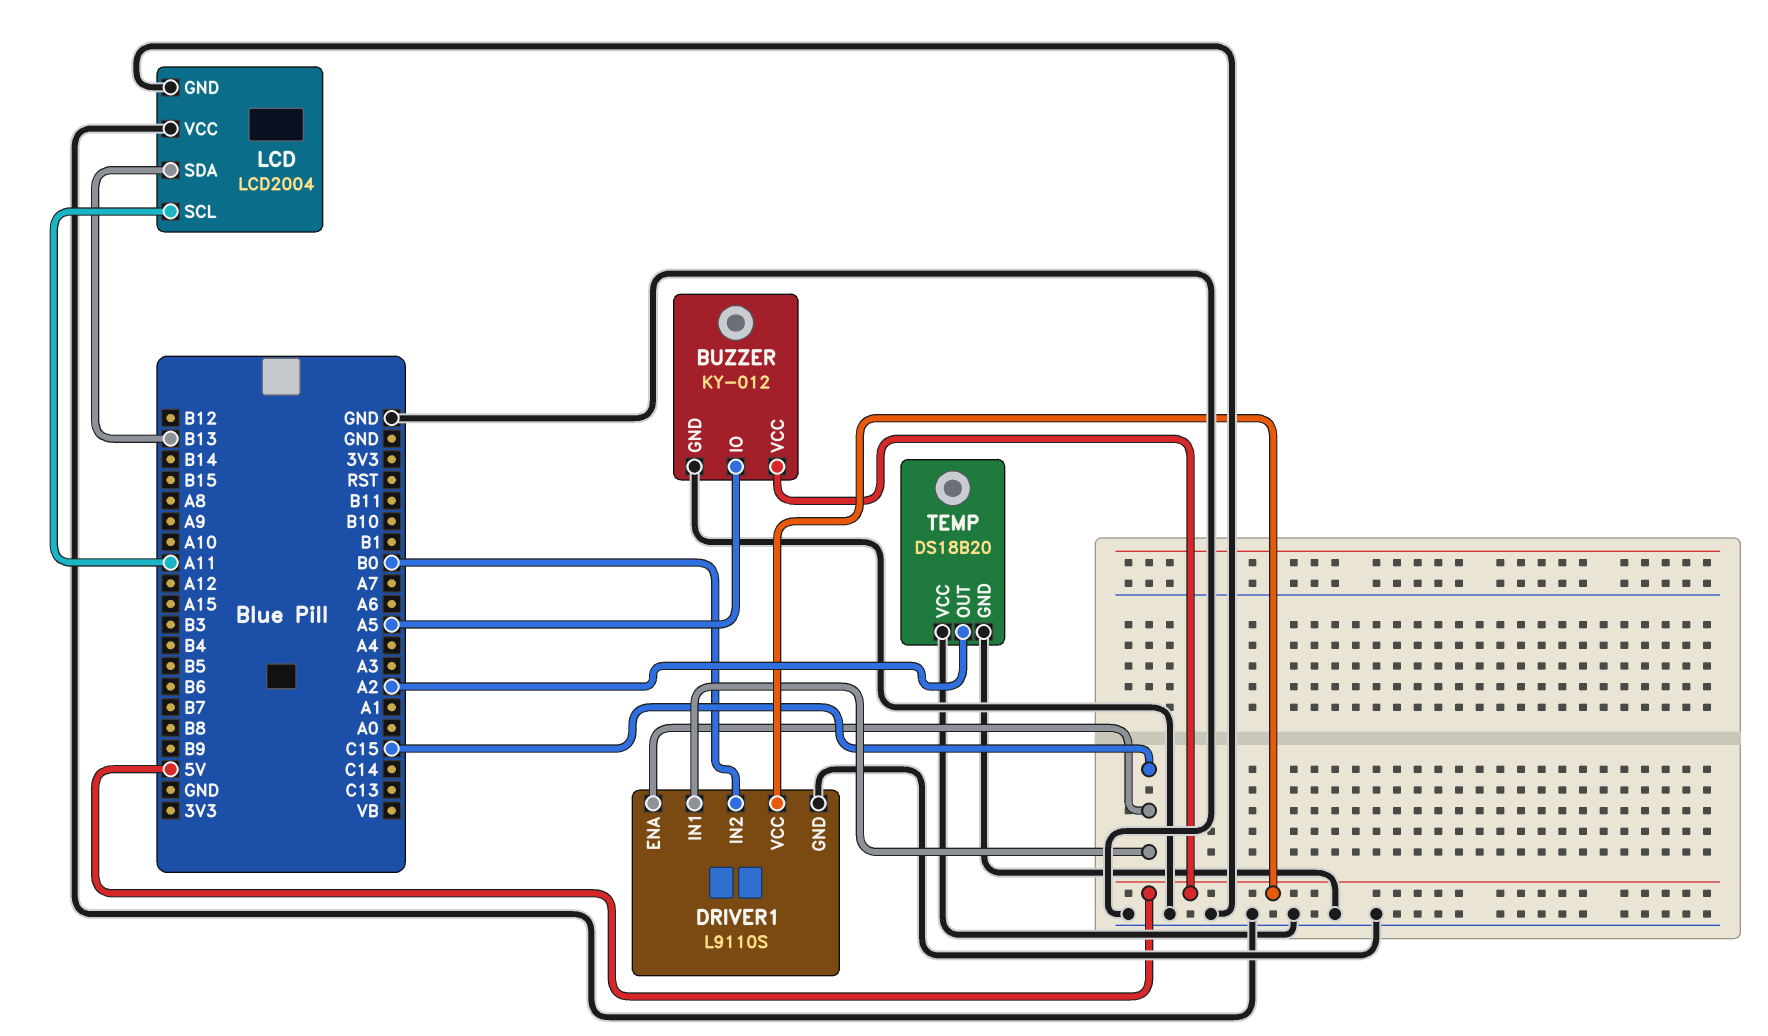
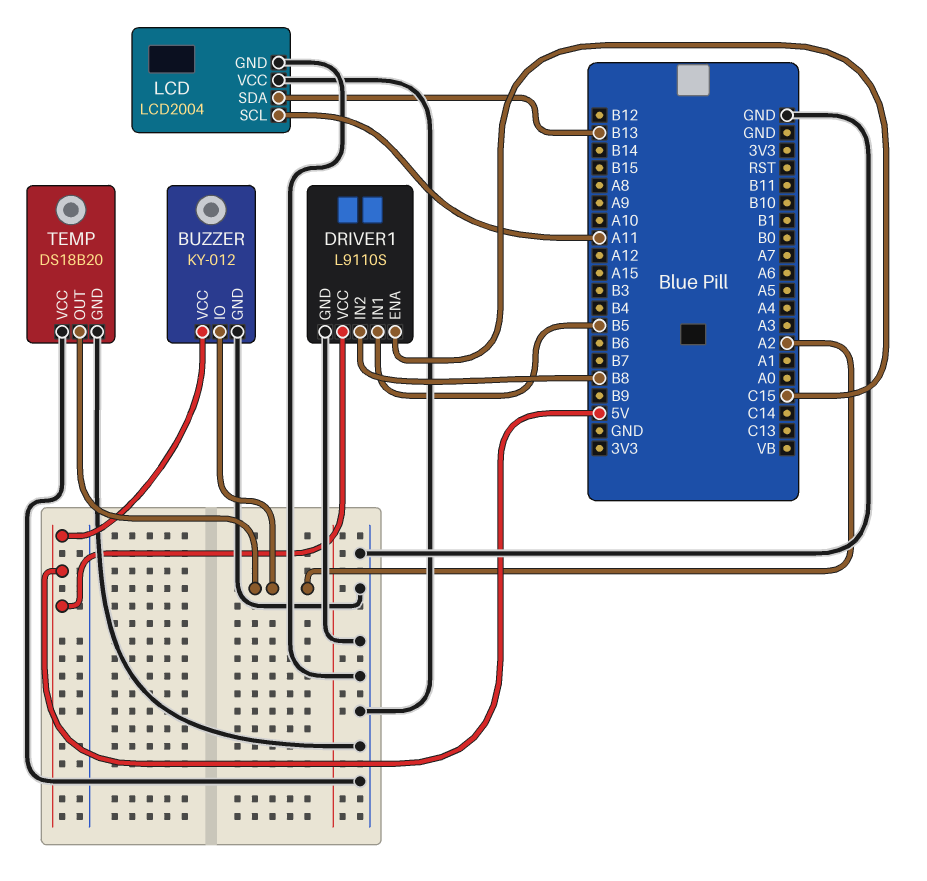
BUZZER pin IO: A5 -> A2
DRIVER1 pin IN1: C15 -> B5
DRIVER1 pin IN2: B0 -> B8

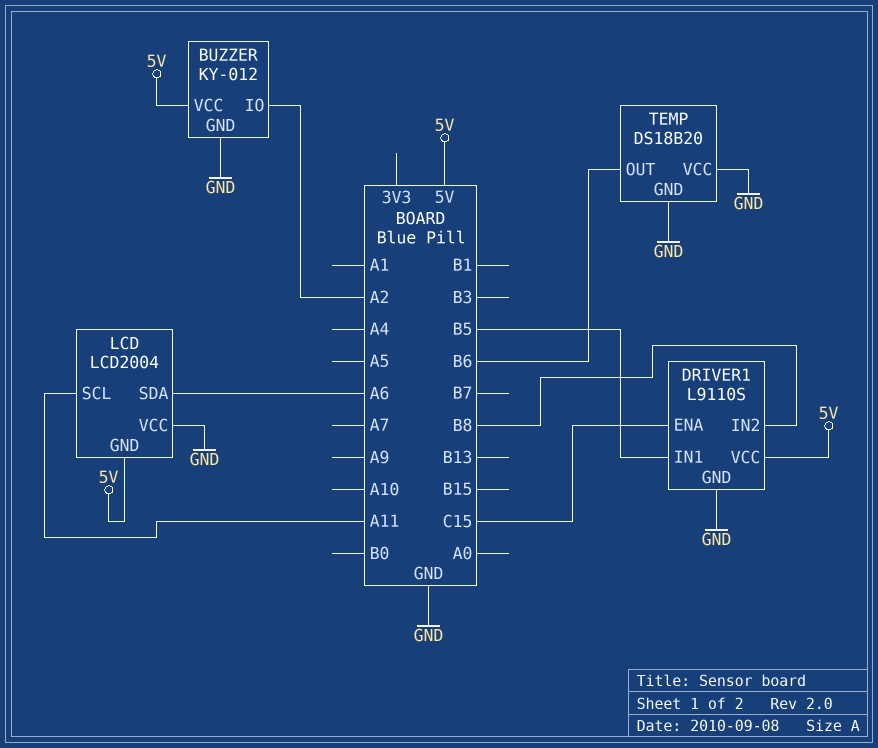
LCD pin GND: GND -> 5V
LCD pin SDA: B13 -> A6
TEMP pin OUT: A2 -> B6

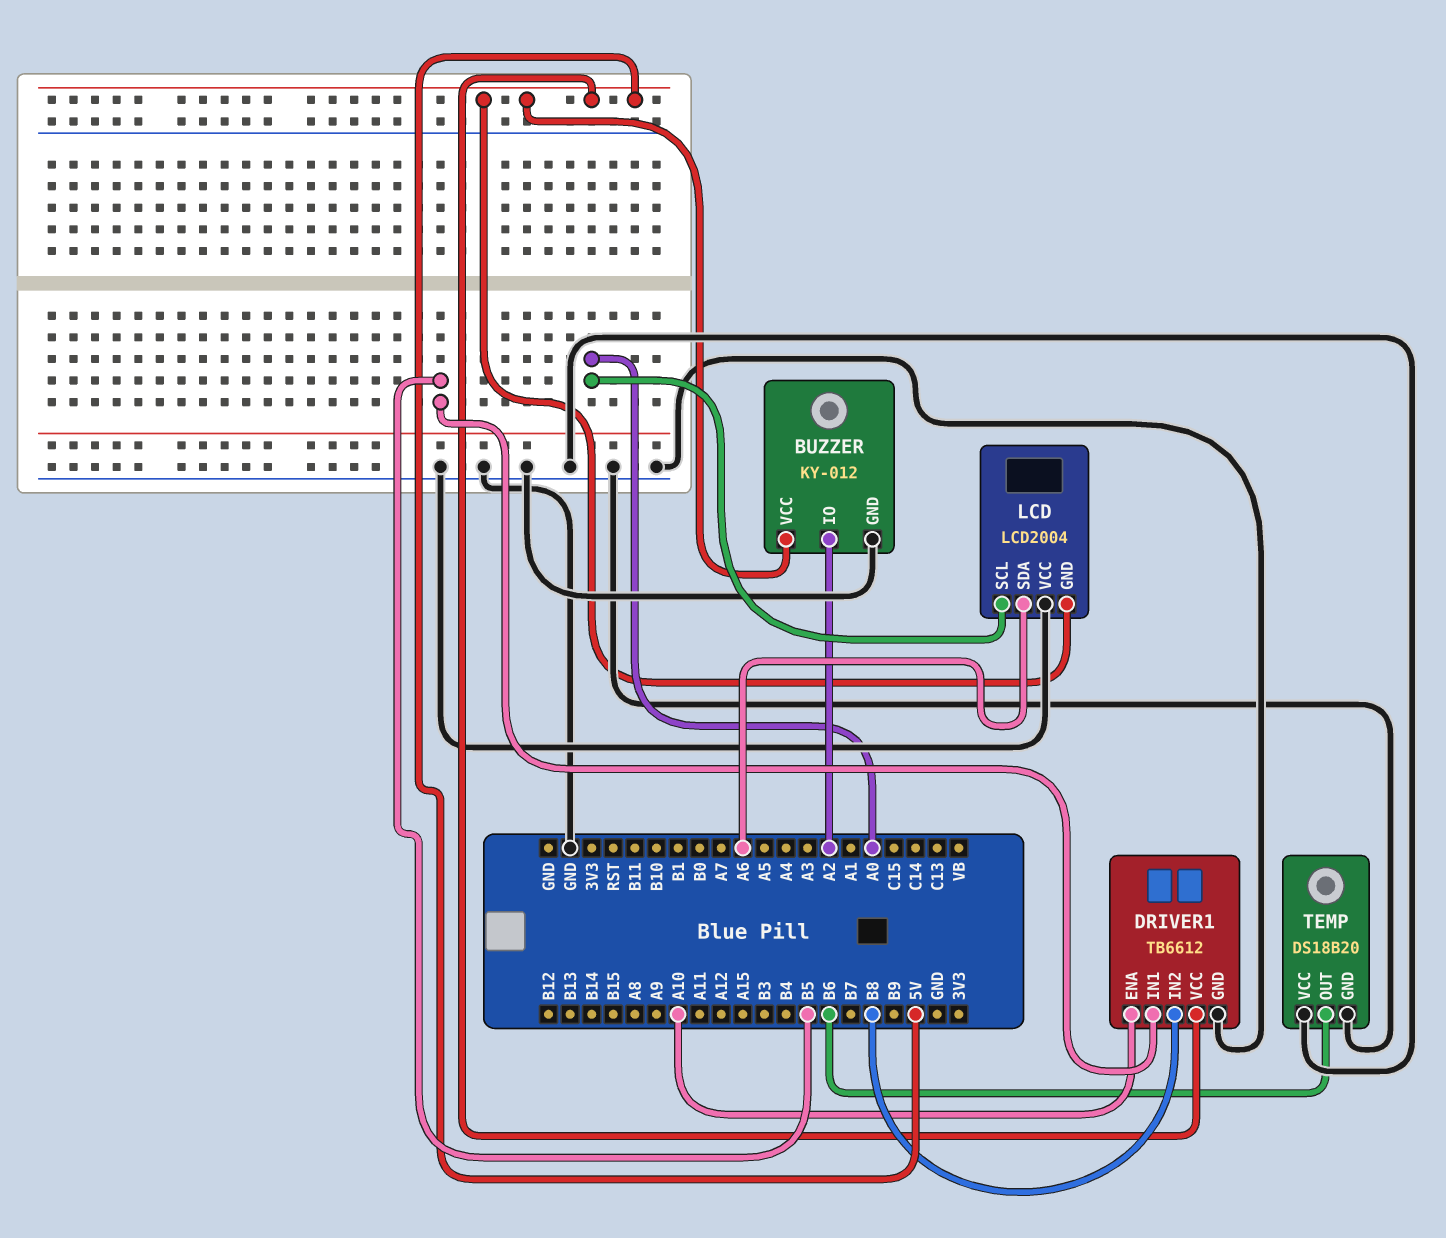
DRIVER1: L9110S -> TB6612
DRIVER1 pin ENA: C15 -> A10
LCD pin SCL: A11 -> A0

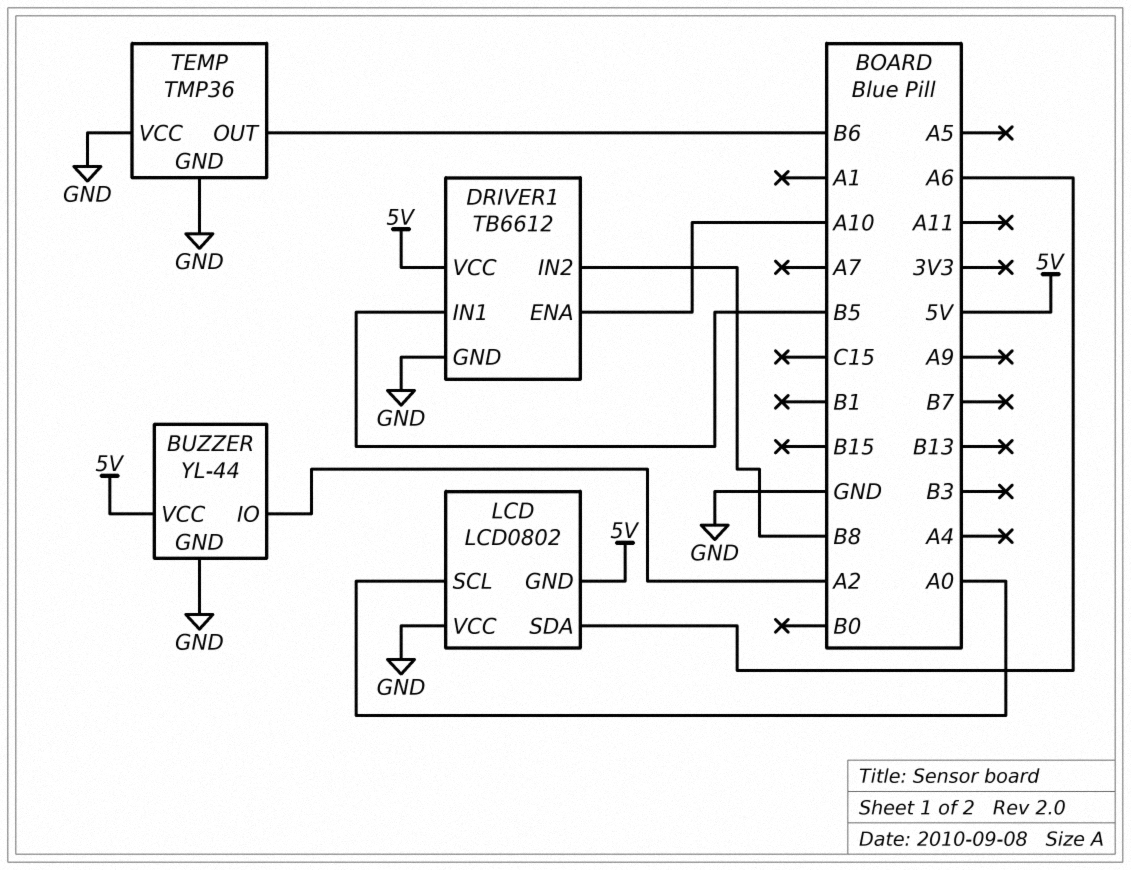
BUZZER: KY-012 -> YL-44
LCD: LCD2004 -> LCD0802
TEMP: DS18B20 -> TMP36

